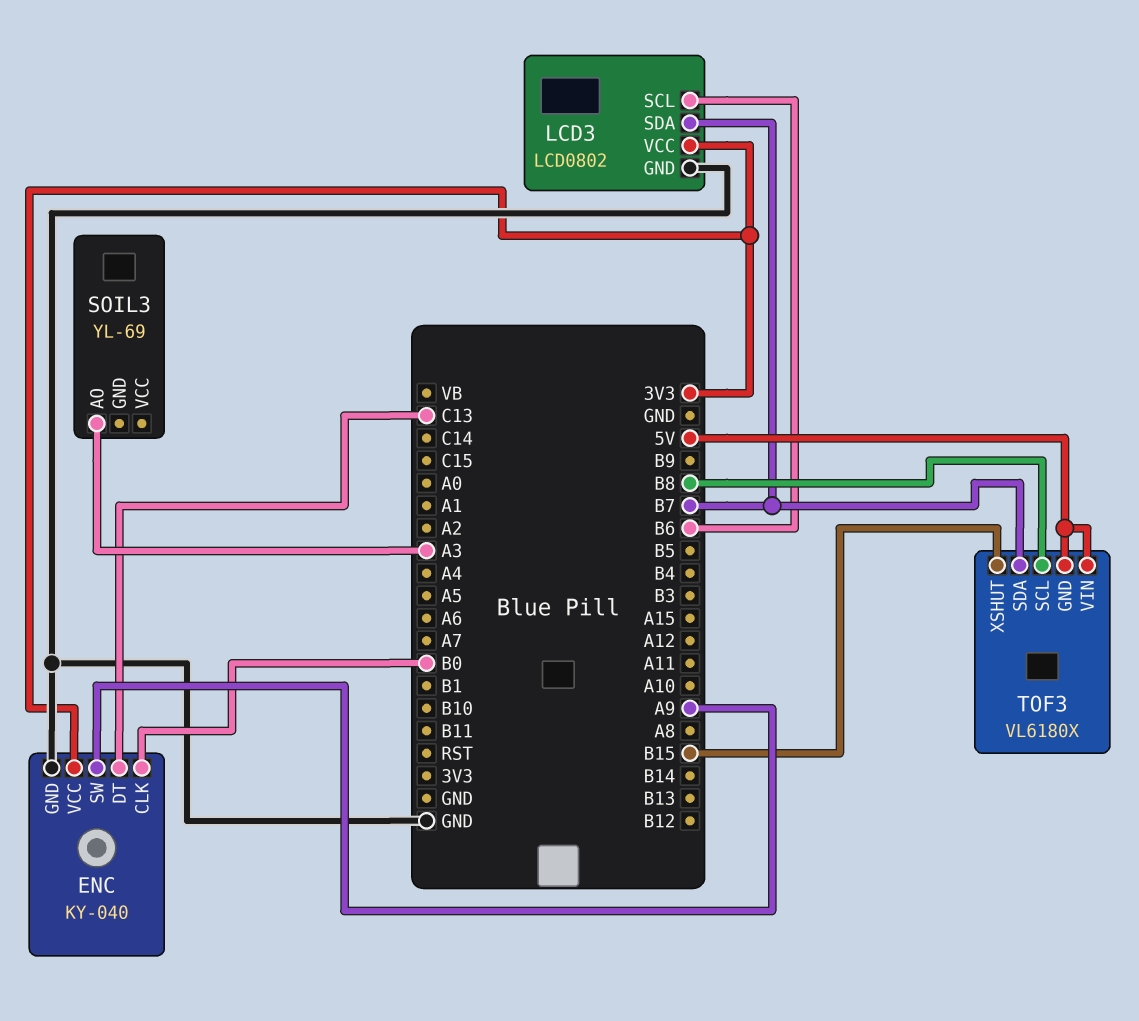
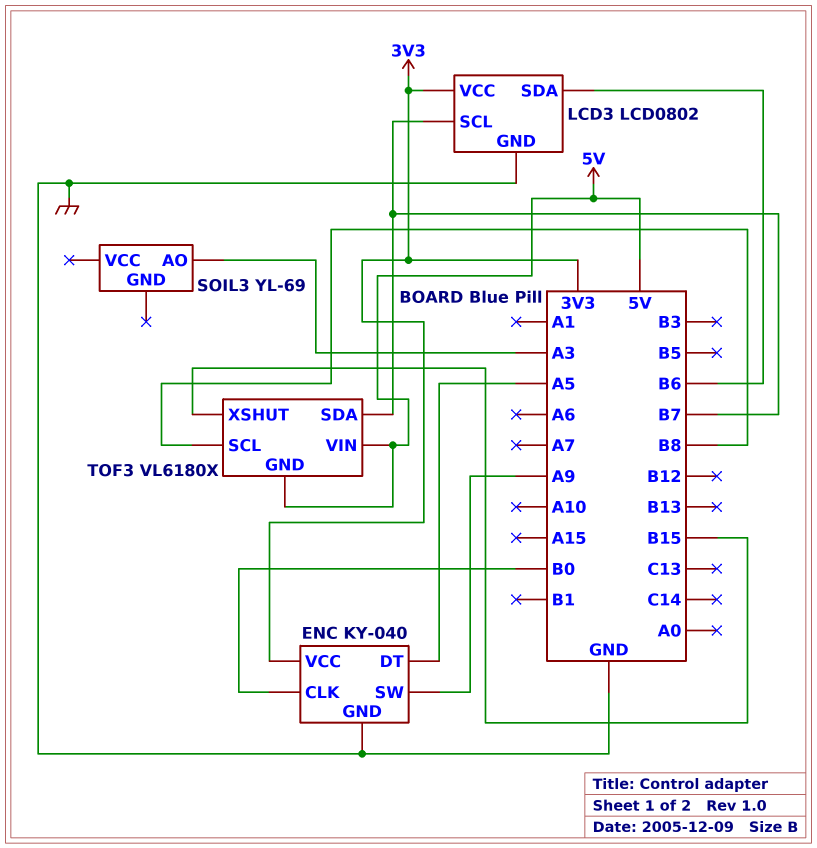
ENC pin DT: C13 -> A5
LCD3 pin SCL: B6 -> B7
LCD3 pin SDA: B7 -> B6

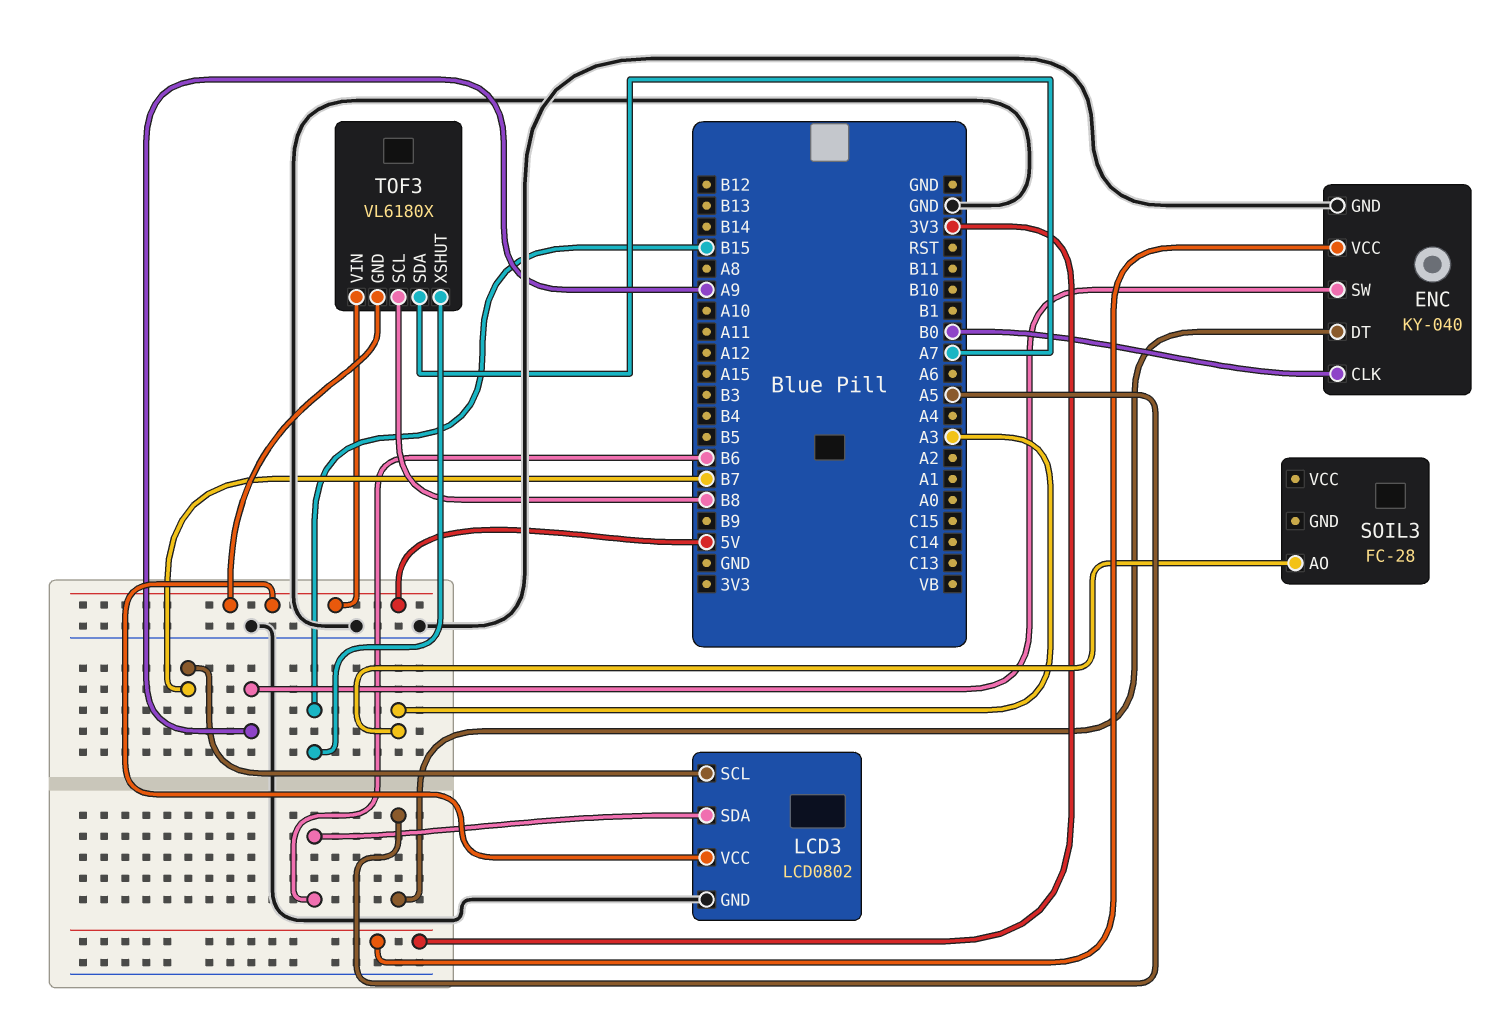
LCD3 pin VCC: 3V3 -> 5V
SOIL3: YL-69 -> FC-28
TOF3 pin SDA: B7 -> A7

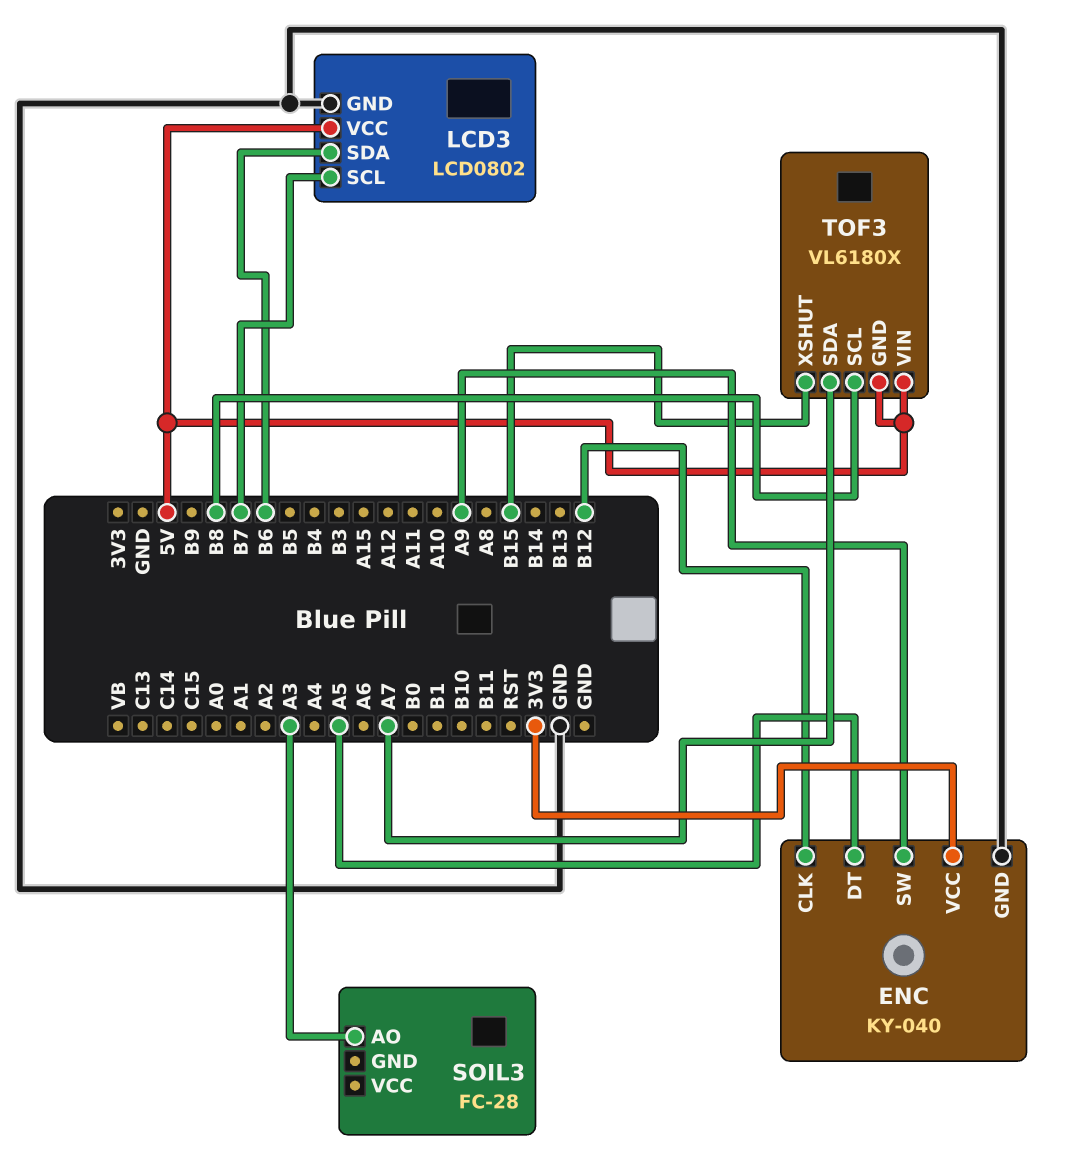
ENC pin CLK: B0 -> B12

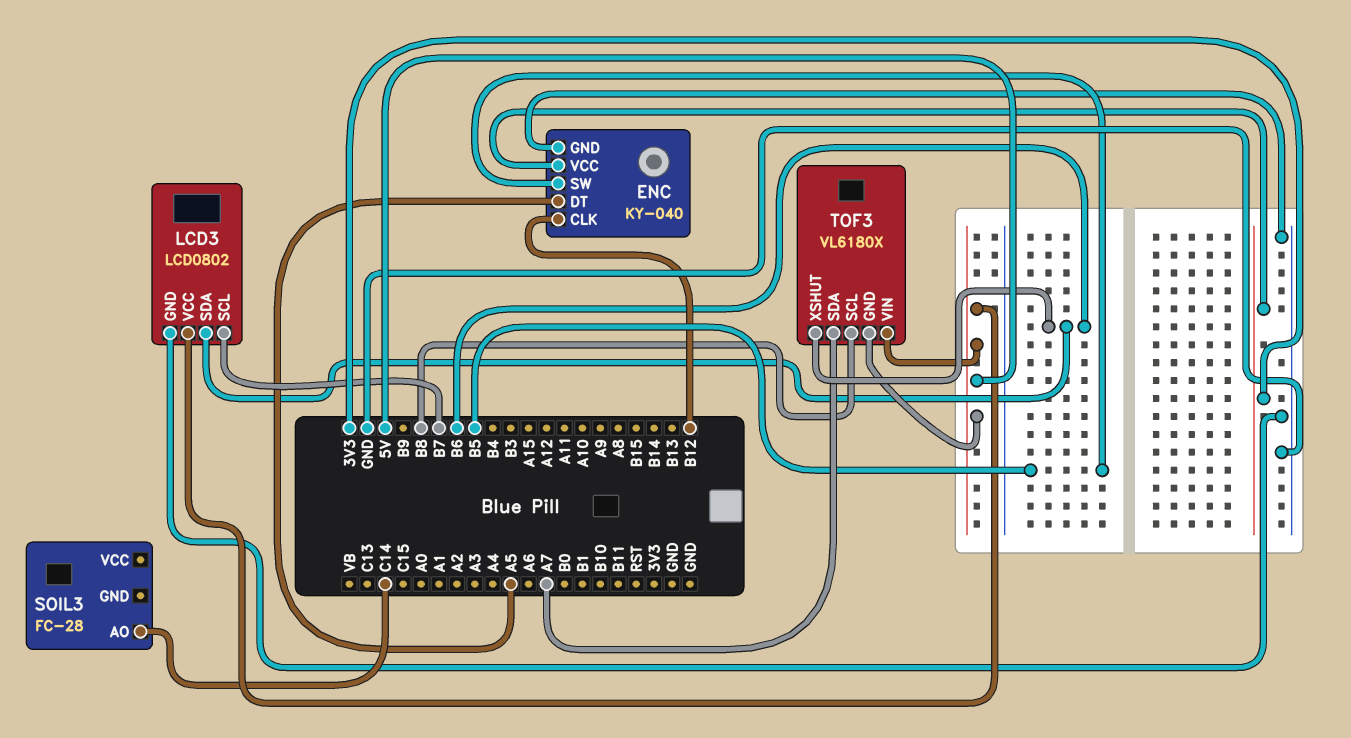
ENC pin SW: A9 -> B5
SOIL3 pin AO: A3 -> C14
TOF3 pin XSHUT: B15 -> B6

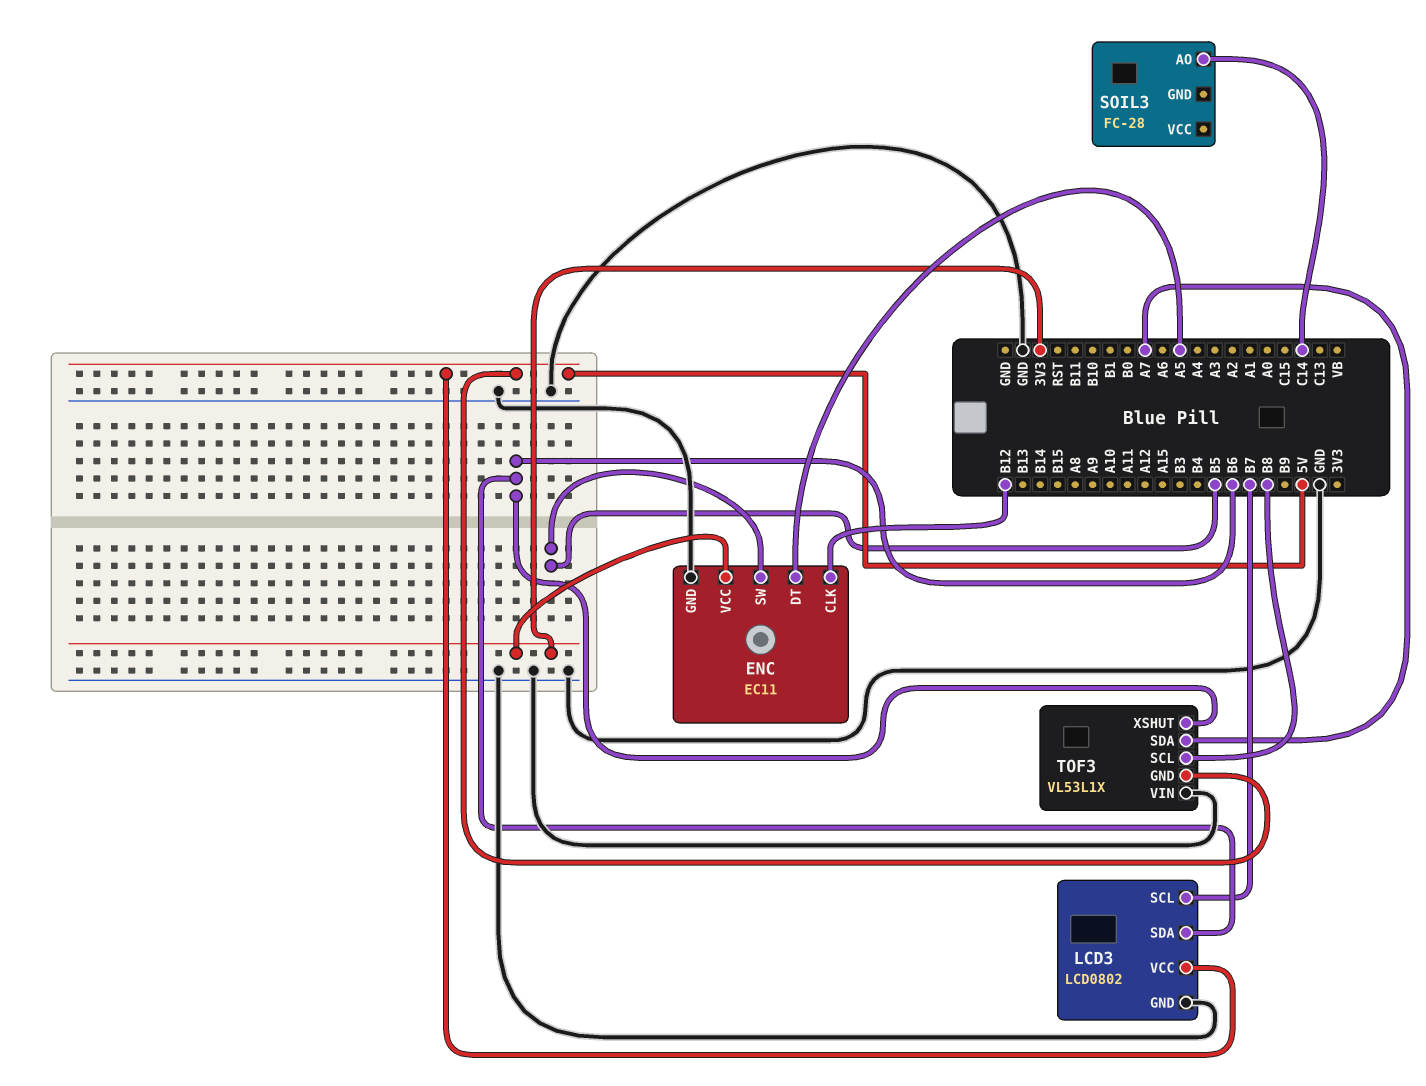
ENC: KY-040 -> EC11
TOF3: VL6180X -> VL53L1X
TOF3 pin VIN: 5V -> GND

